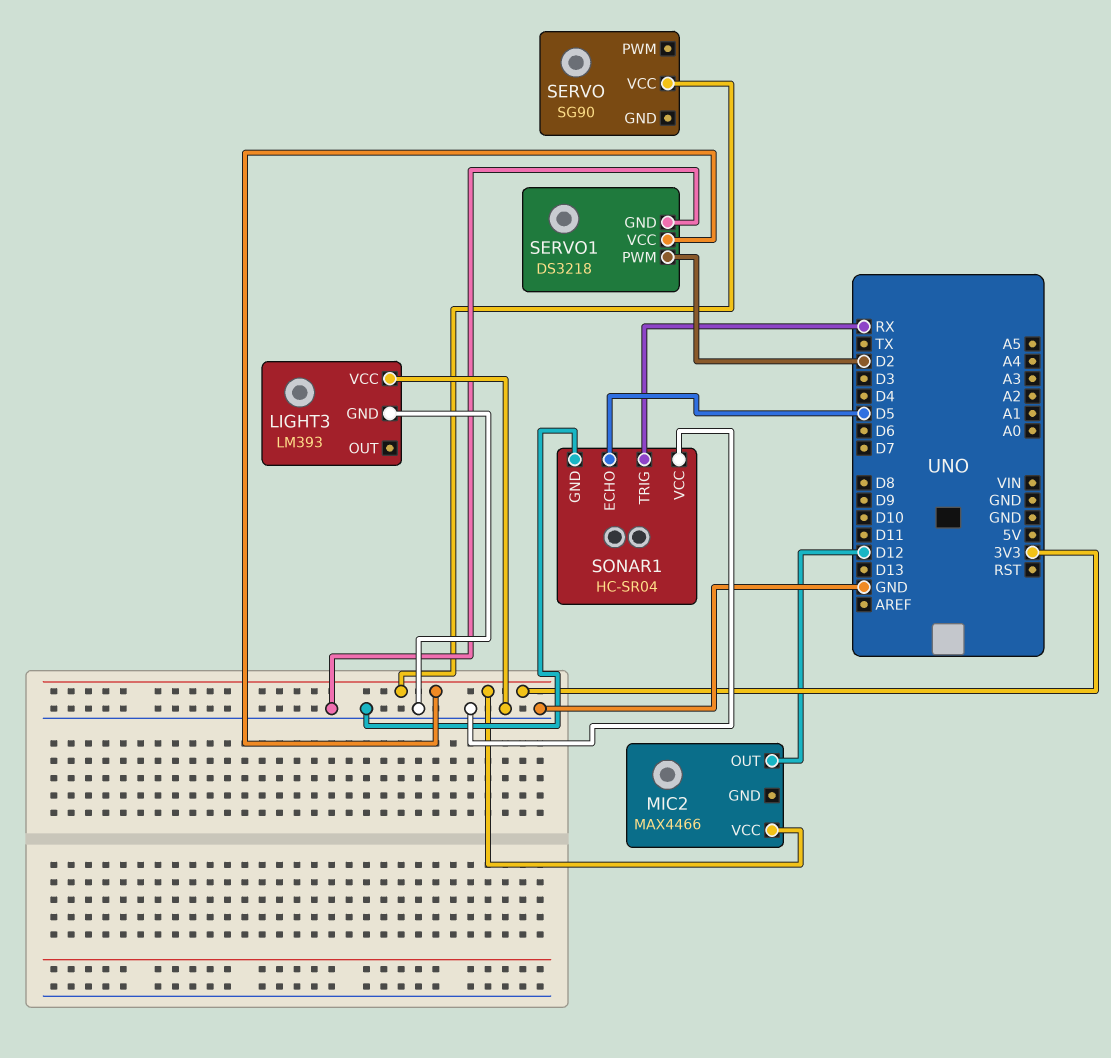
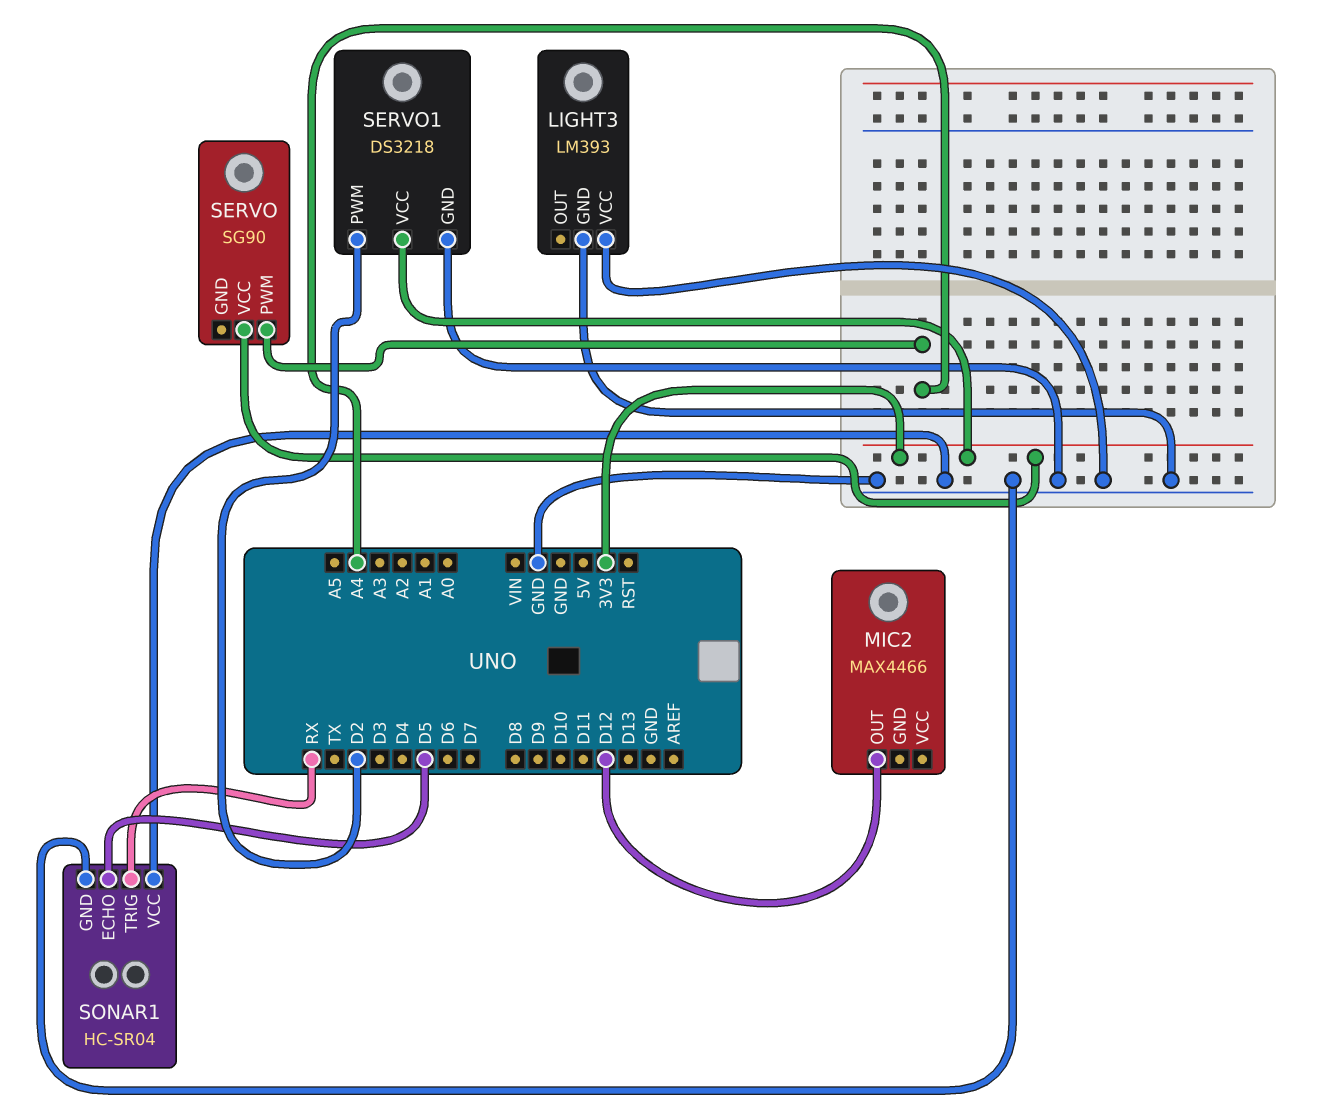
MIC2 pin VCC: 3V3 -> none
SERVO pin PWM: none -> A4

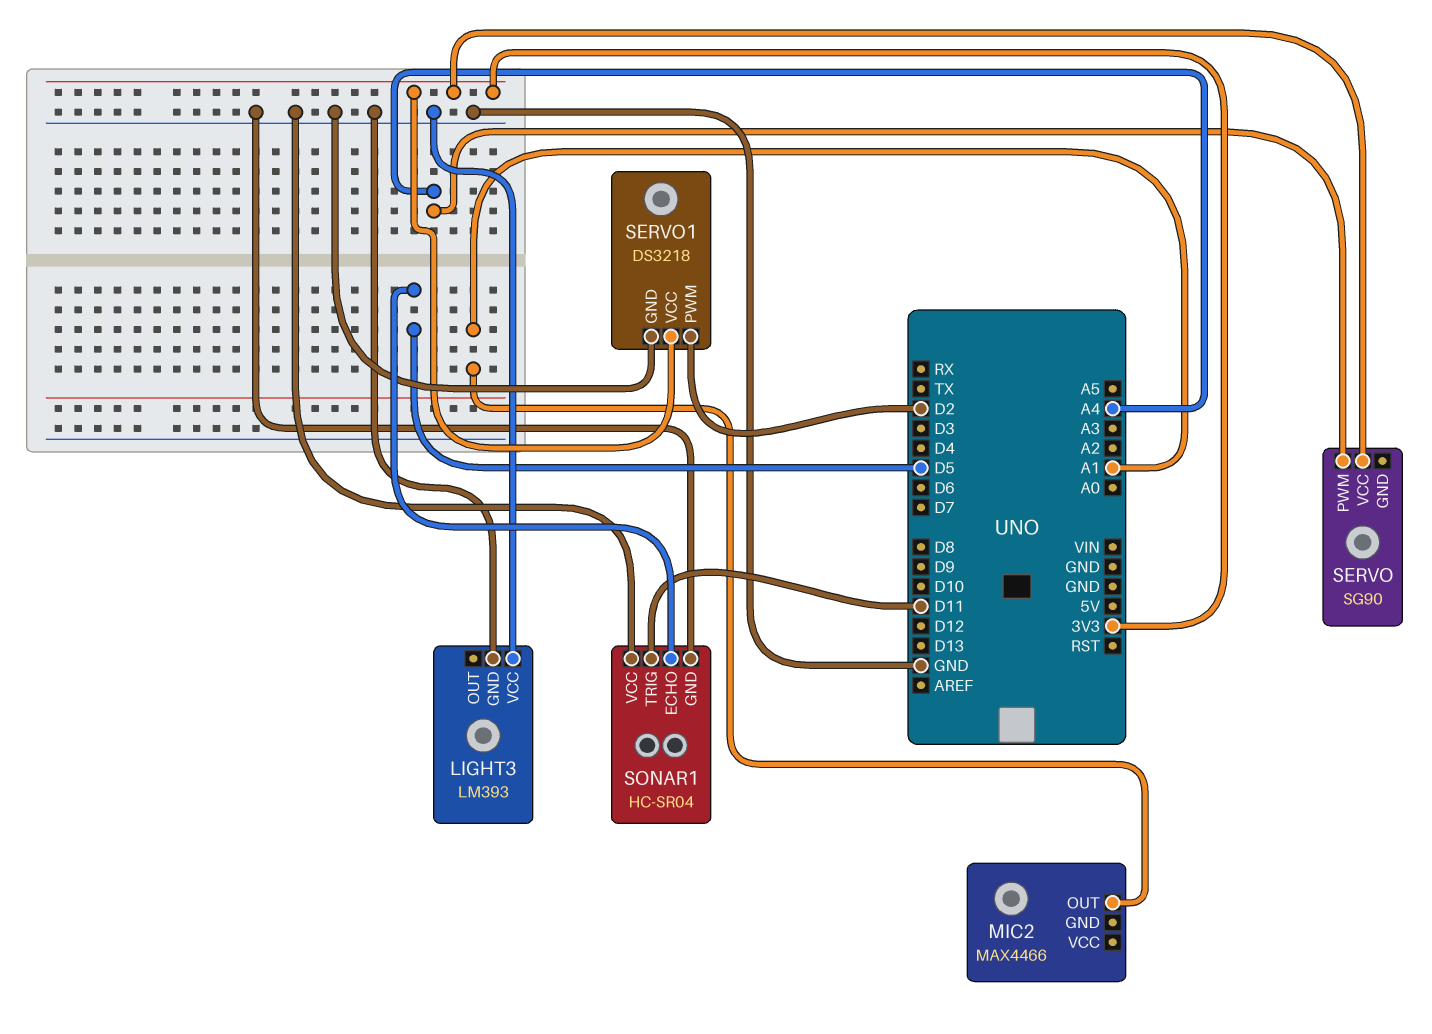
MIC2 pin OUT: D12 -> A1
SONAR1 pin TRIG: RX -> D11

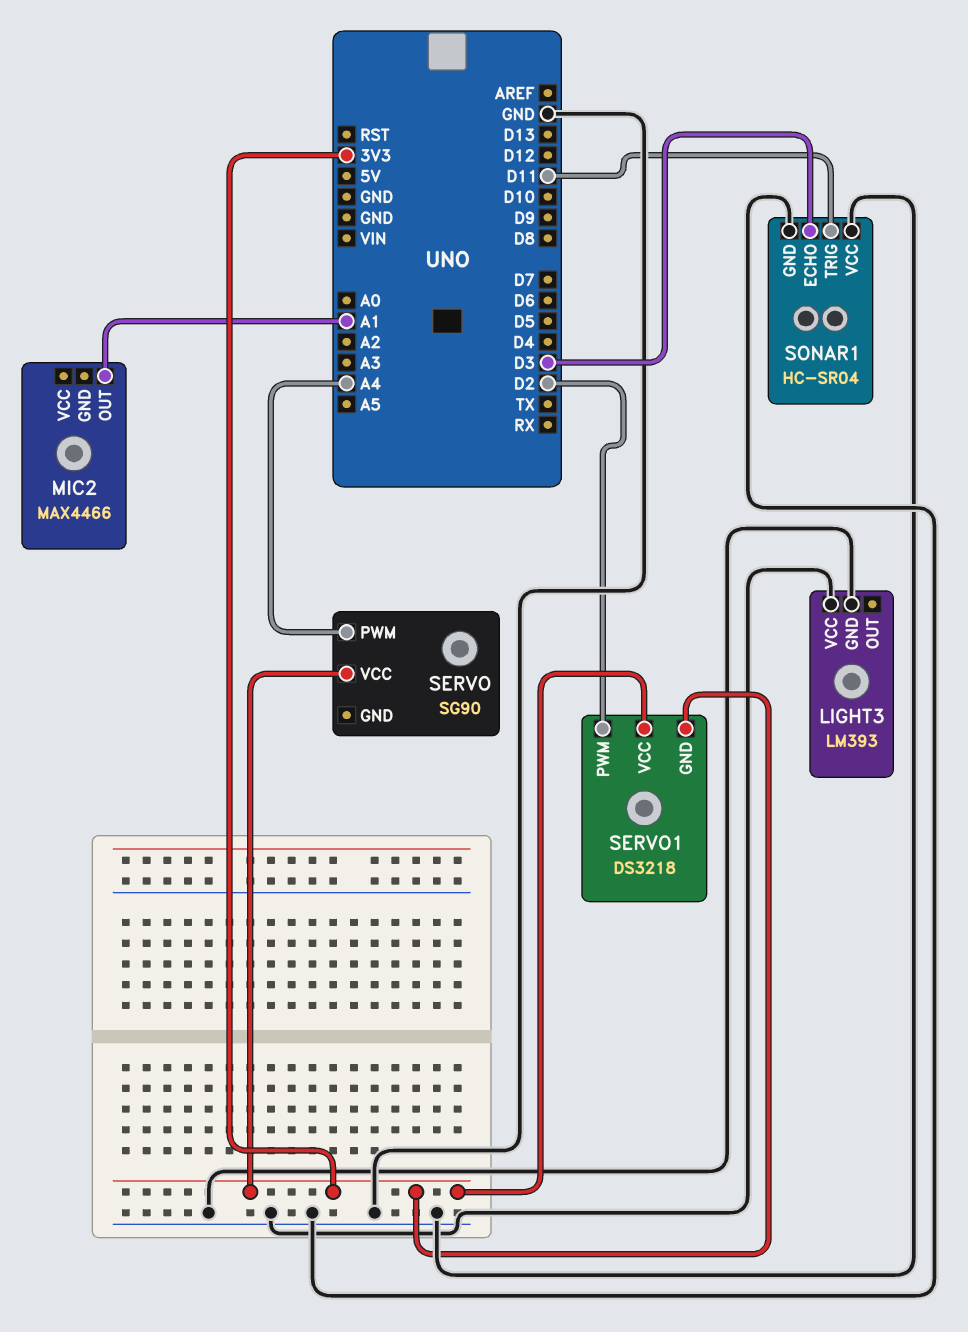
SERVO1 pin GND: GND -> 3V3
SONAR1 pin ECHO: D5 -> D3

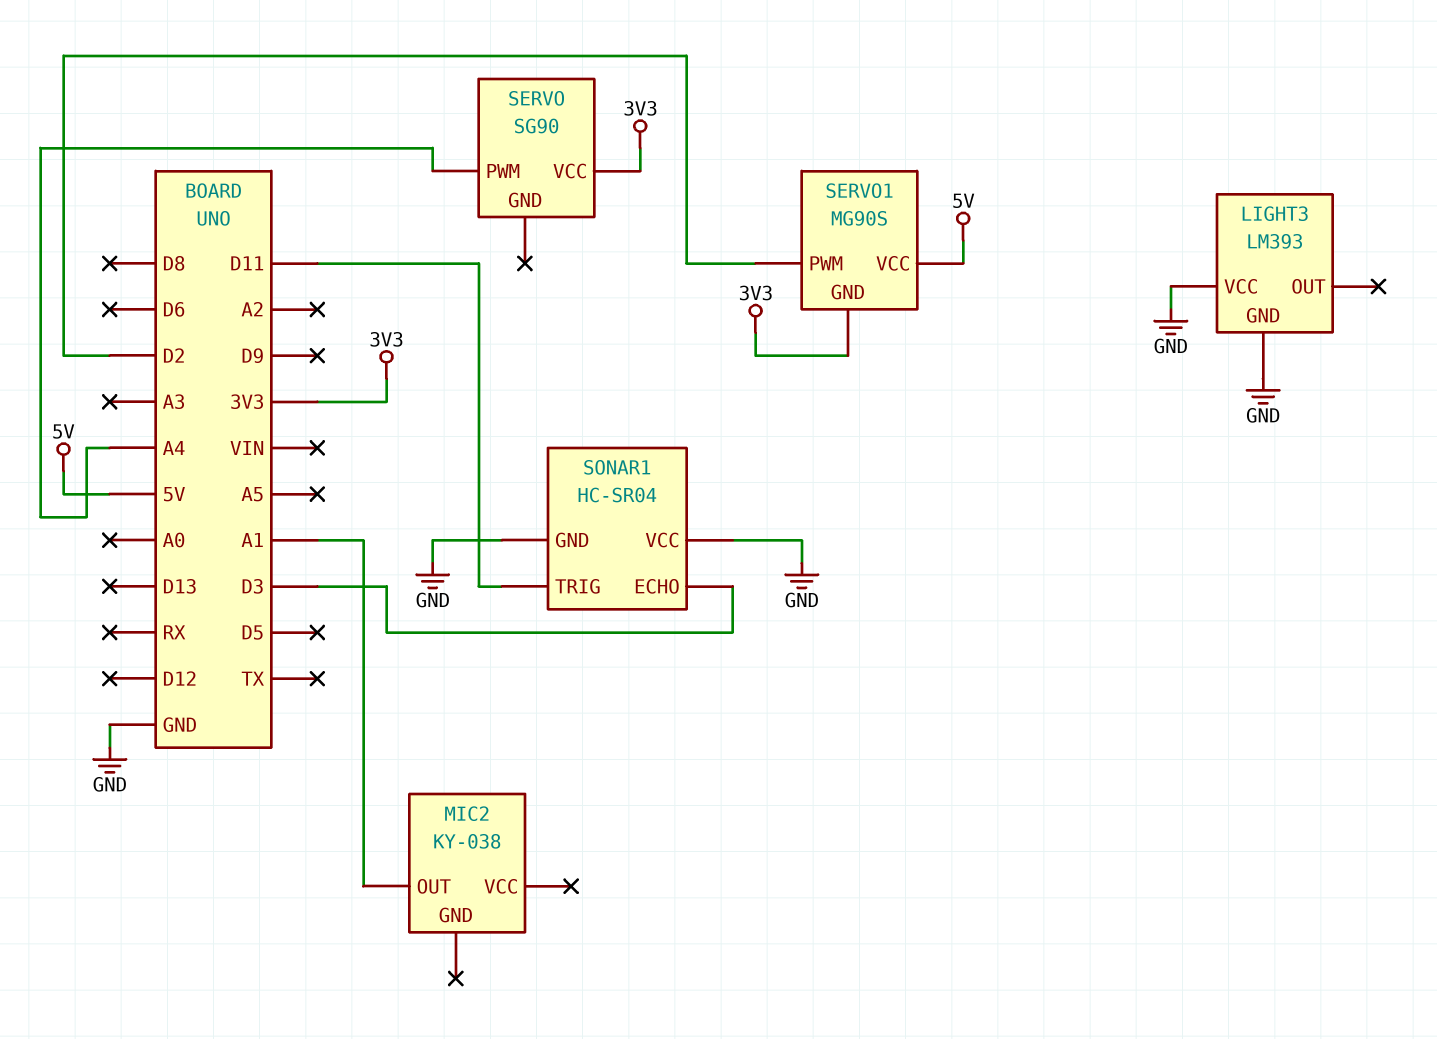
MIC2: MAX4466 -> KY-038
SERVO1: DS3218 -> MG90S
SERVO1 pin VCC: 3V3 -> 5V

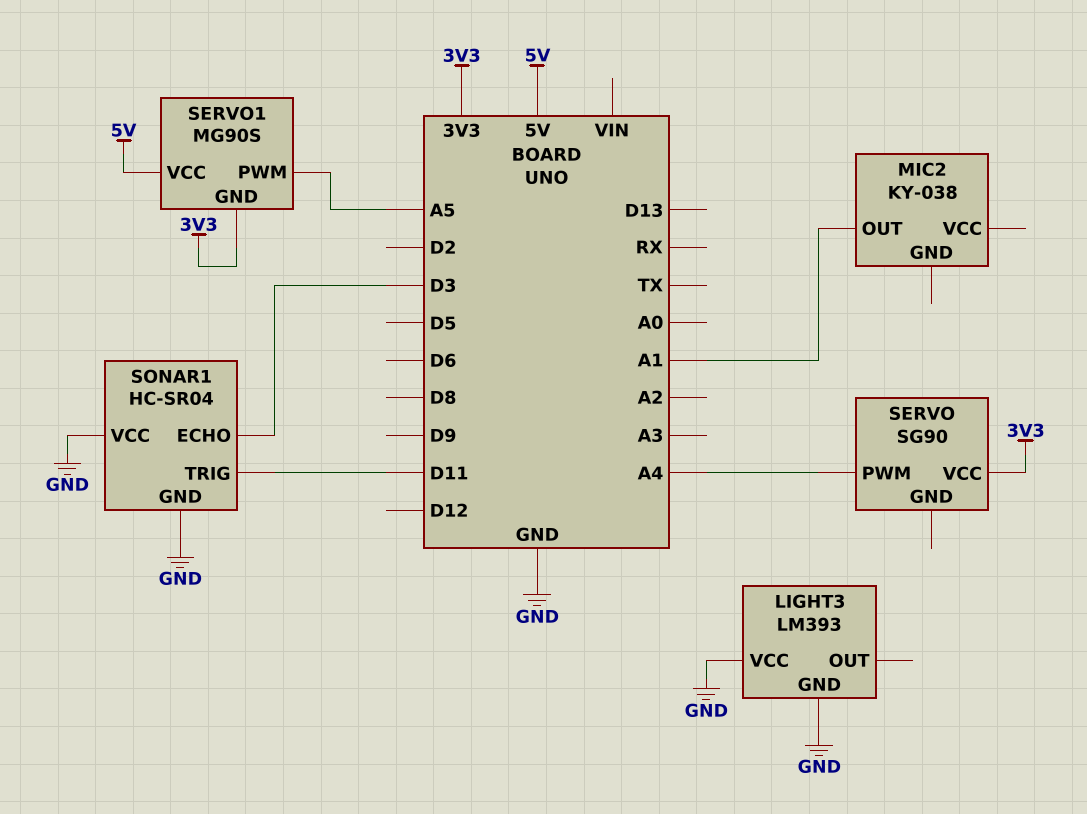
SERVO1 pin PWM: D2 -> A5

